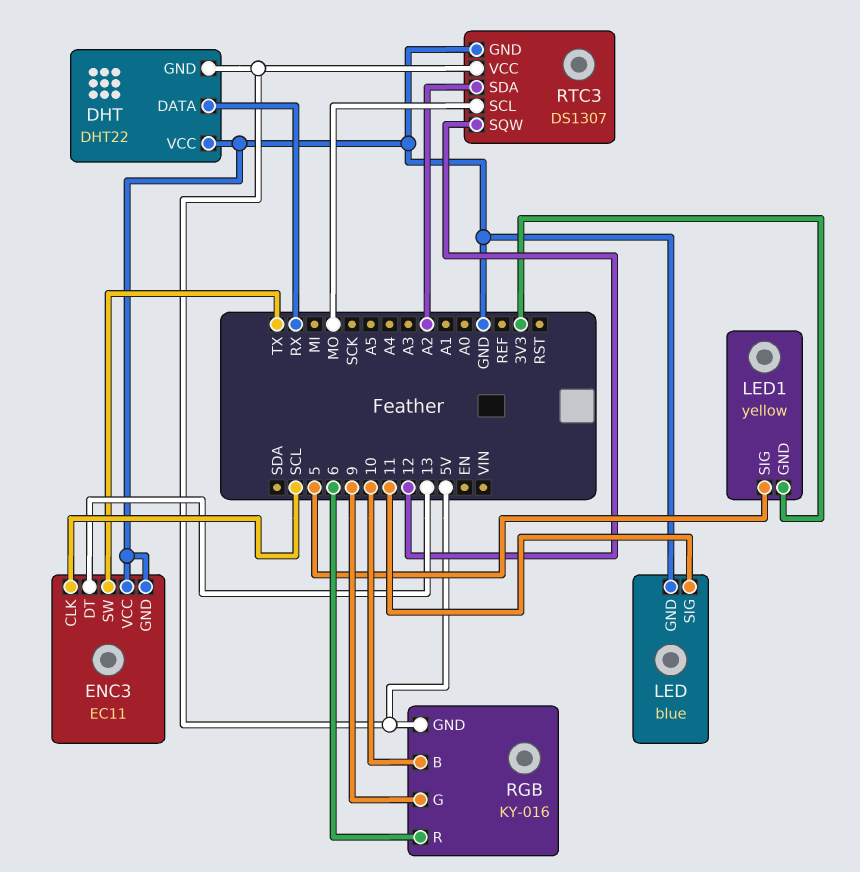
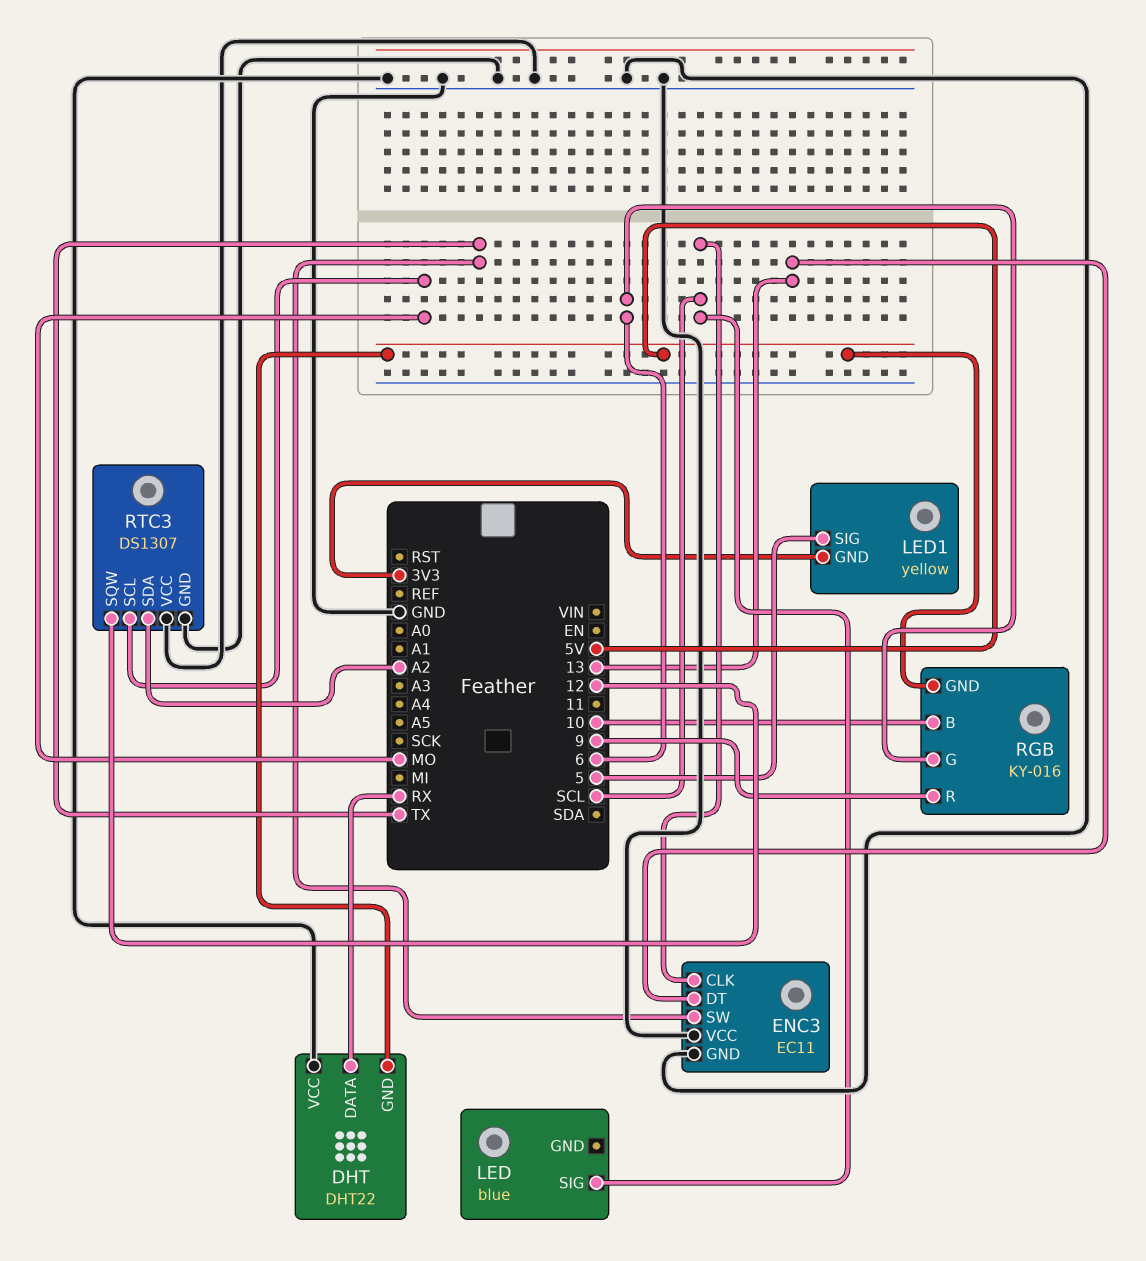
LED pin GND: GND -> none
LED pin SIG: 11 -> SCL
RGB pin G: 9 -> 6
RGB pin R: 6 -> 9
RTC3 pin VCC: 5V -> GND

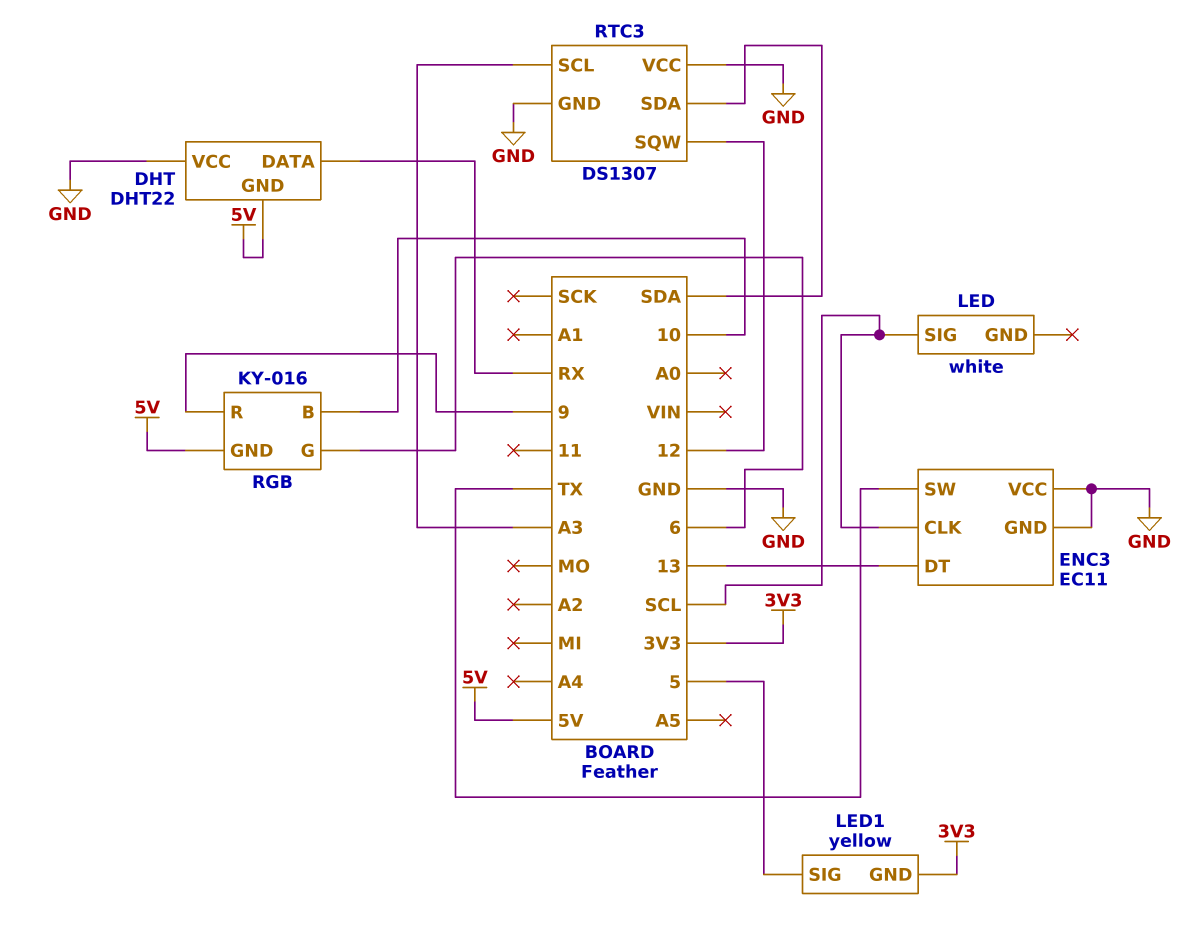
LED: blue -> white
RTC3 pin SCL: MO -> A3
RTC3 pin SDA: A2 -> SDA

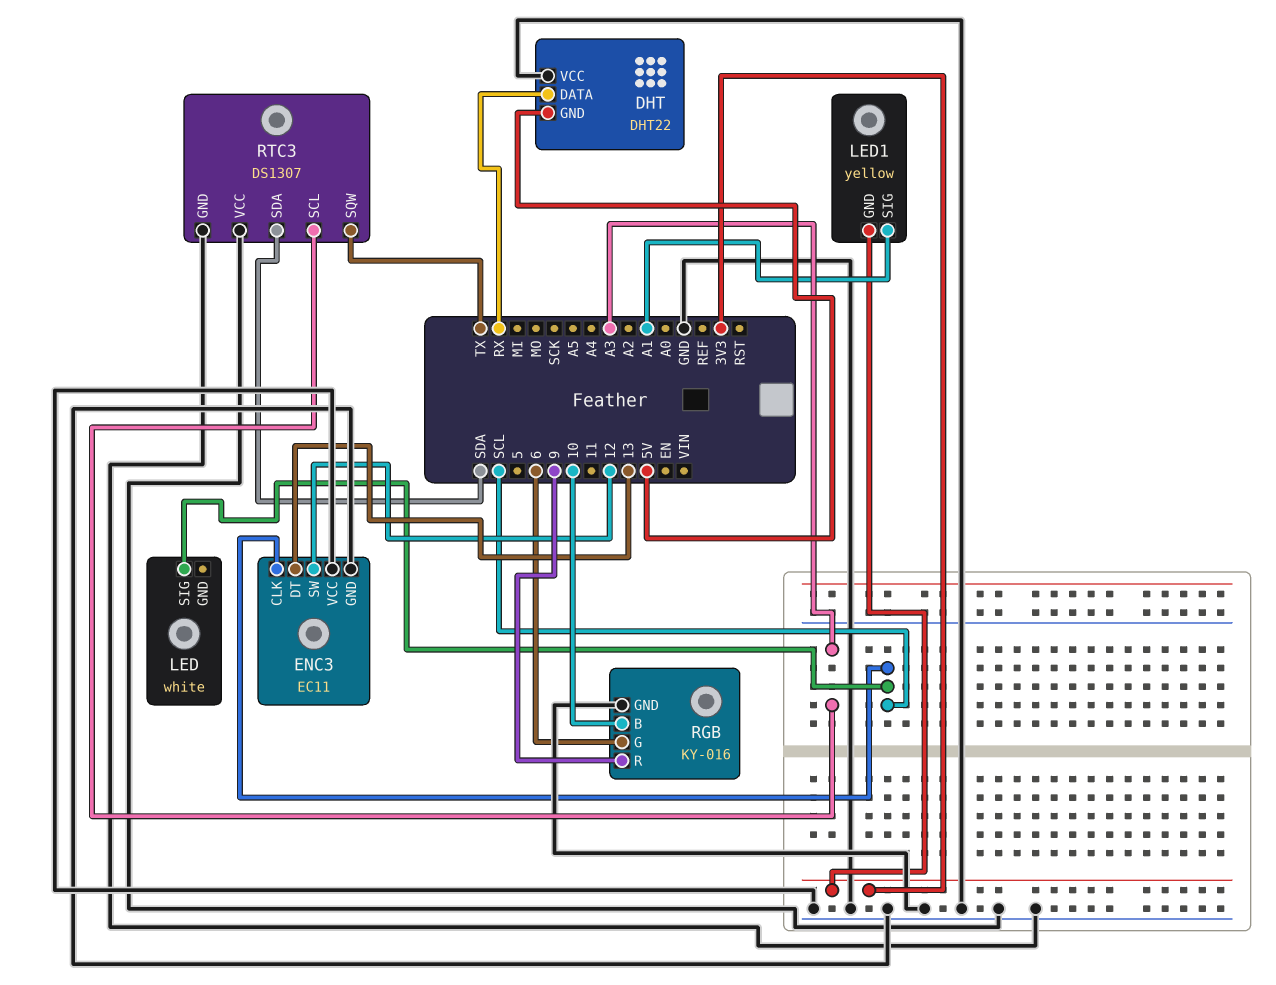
ENC3 pin SW: TX -> 12
LED1 pin SIG: 5 -> A1
RGB pin GND: 5V -> GND
RTC3 pin SQW: 12 -> TX

